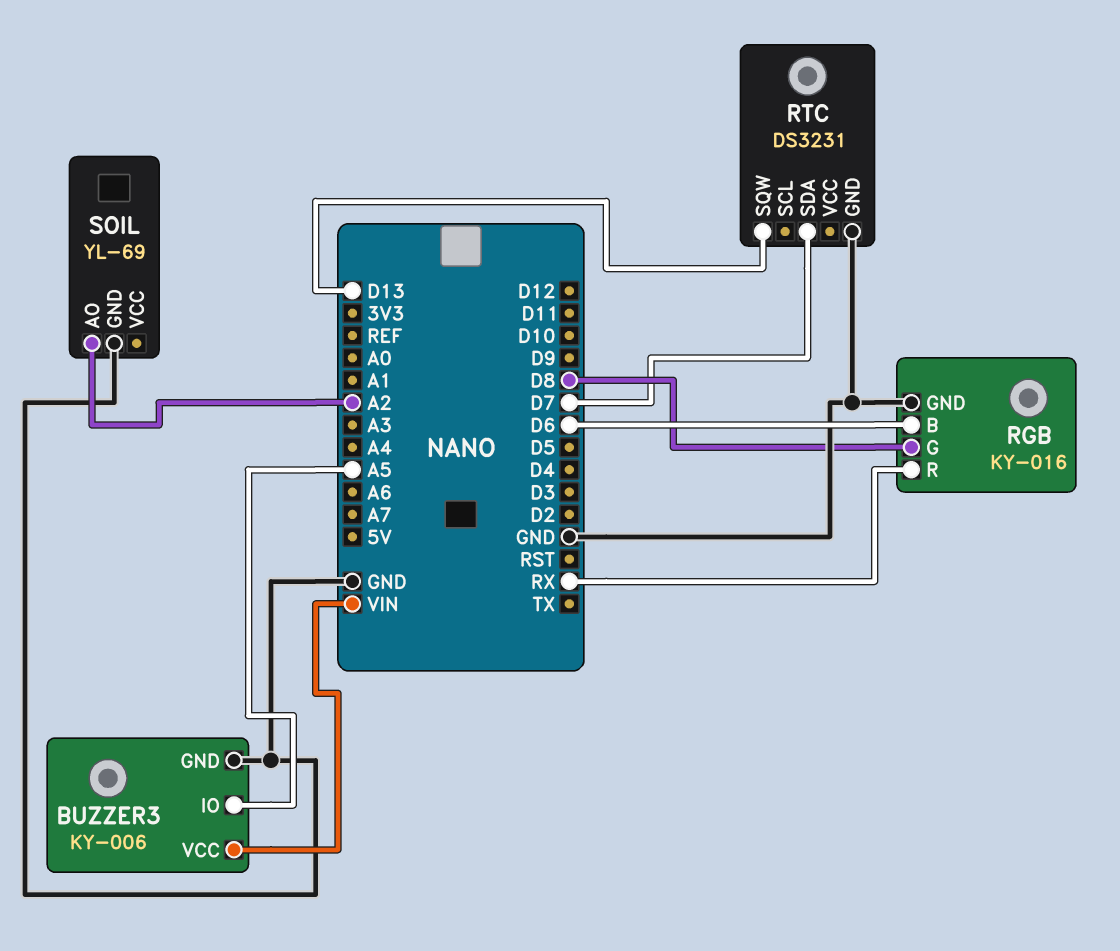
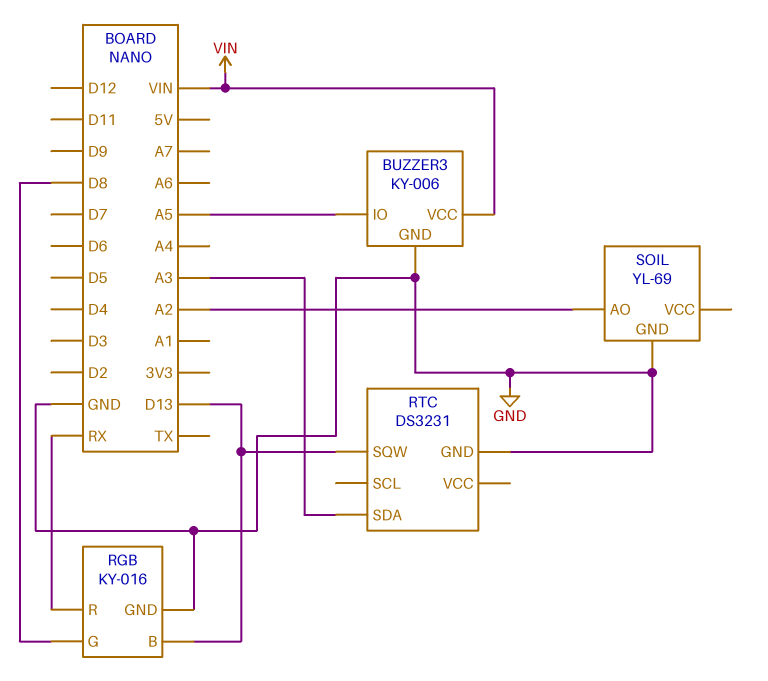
RGB pin B: D6 -> D13
RTC pin SDA: D7 -> A3

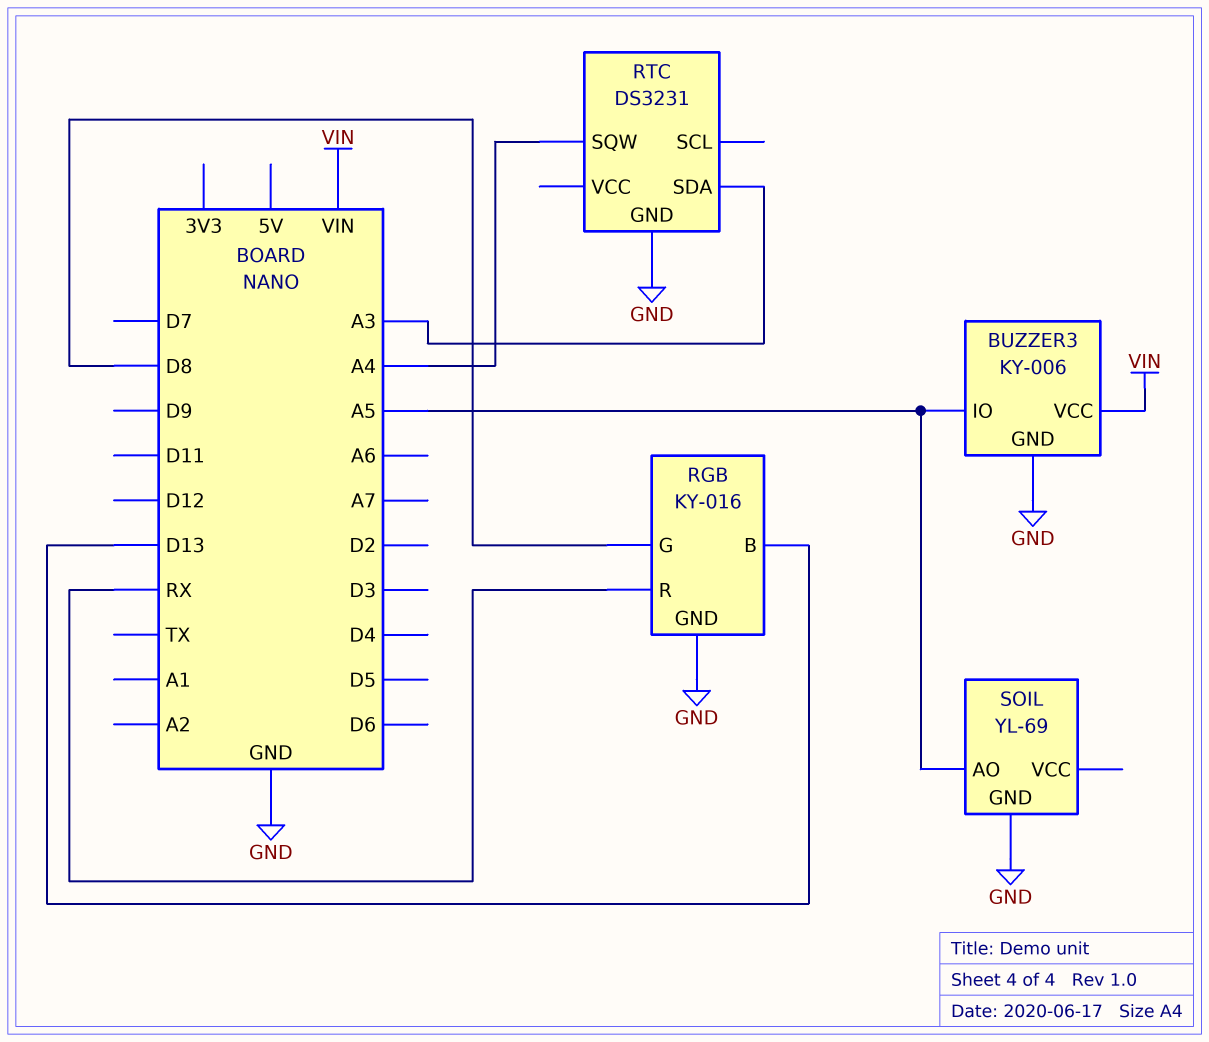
RTC pin SQW: D13 -> A4
SOIL pin AO: A2 -> A5

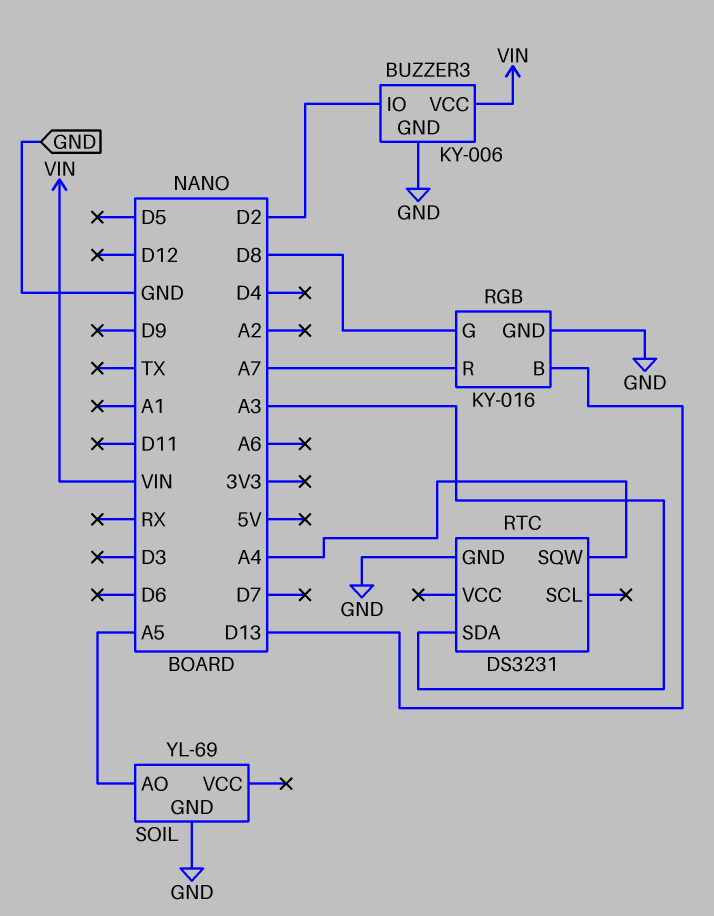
BUZZER3 pin IO: A5 -> D2
RGB pin R: RX -> A7

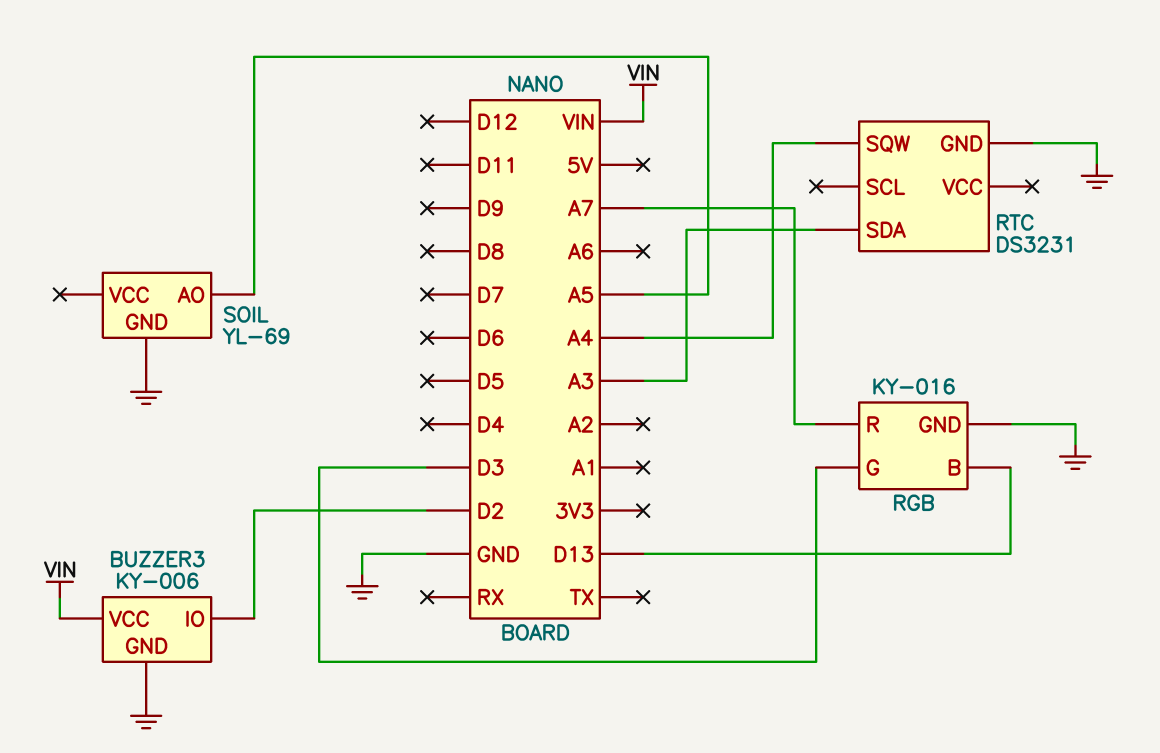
RGB pin G: D8 -> D3

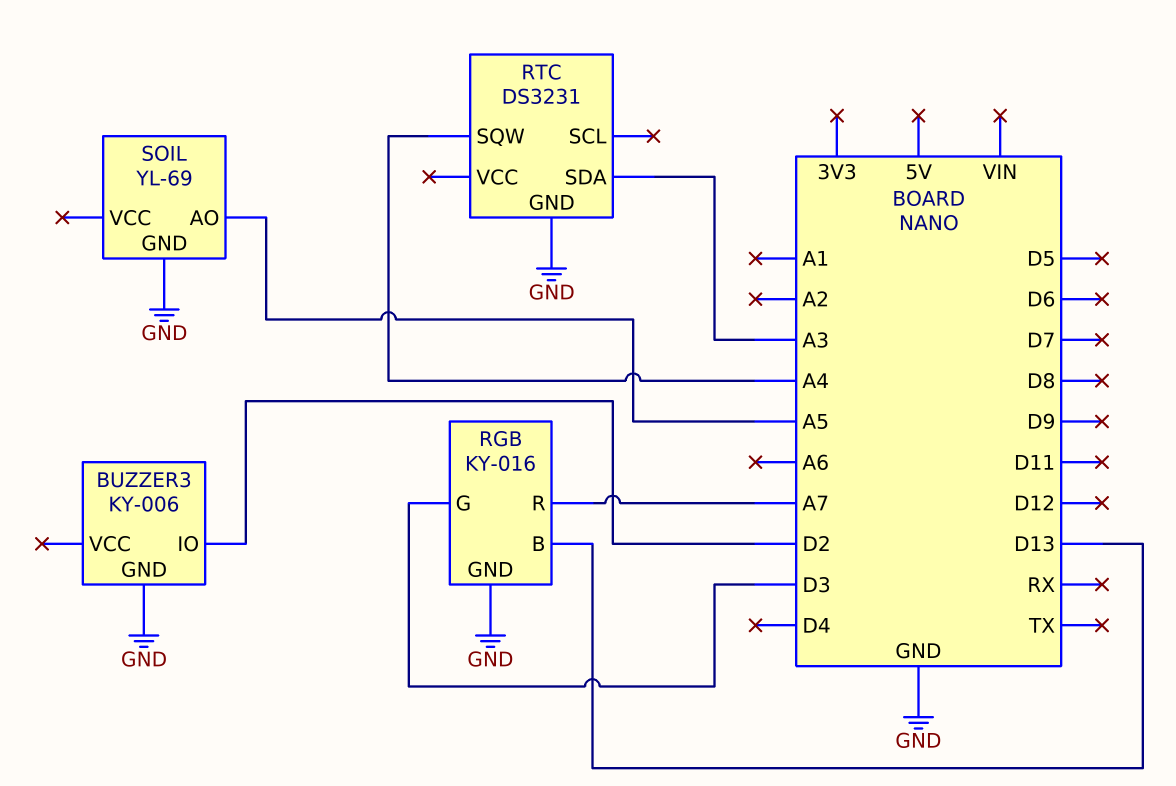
BUZZER3 pin VCC: VIN -> none

